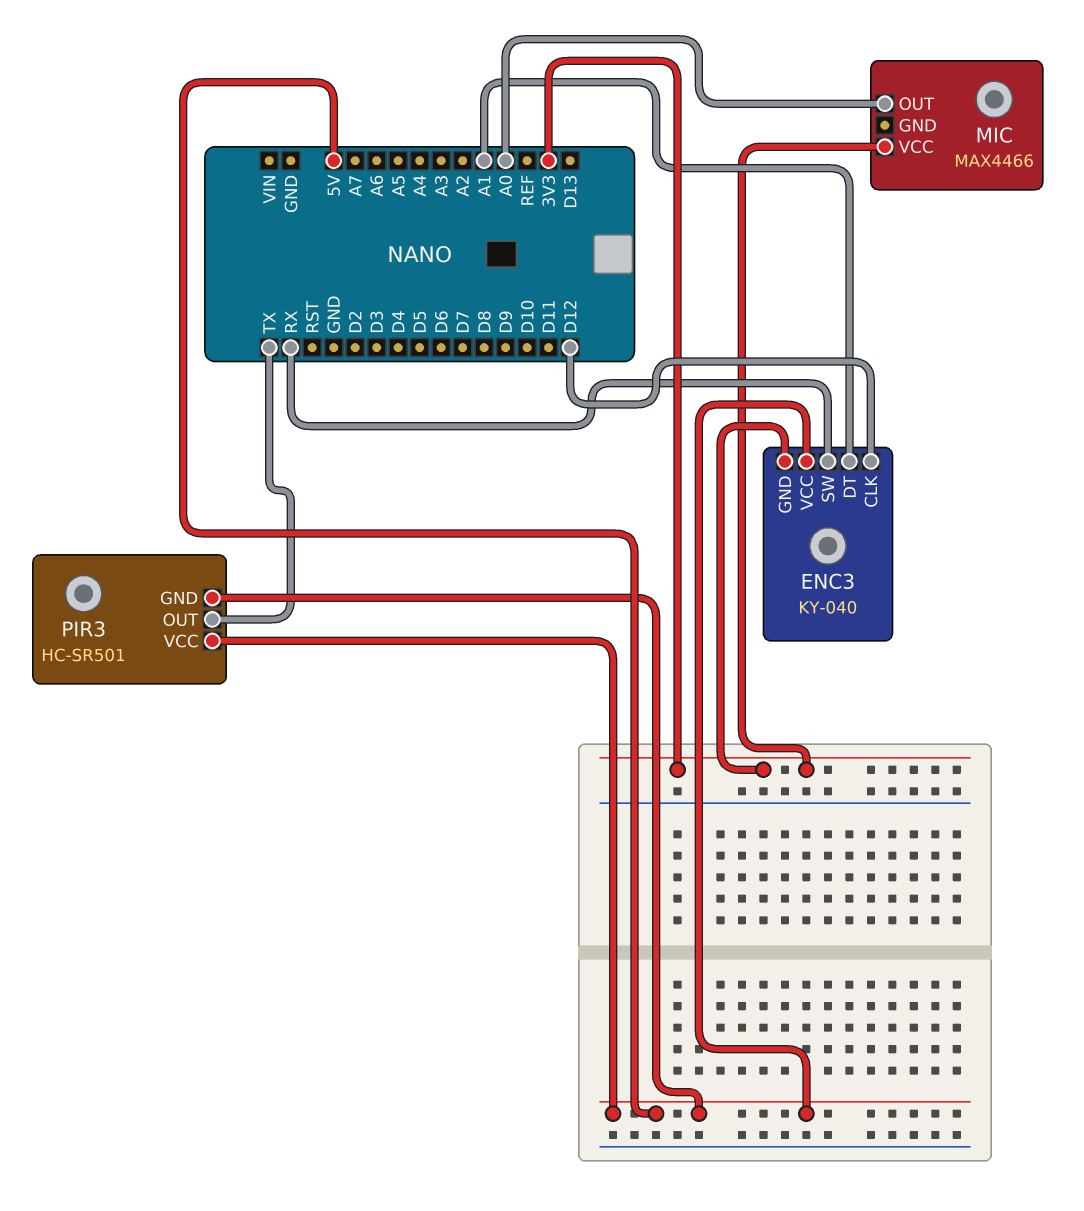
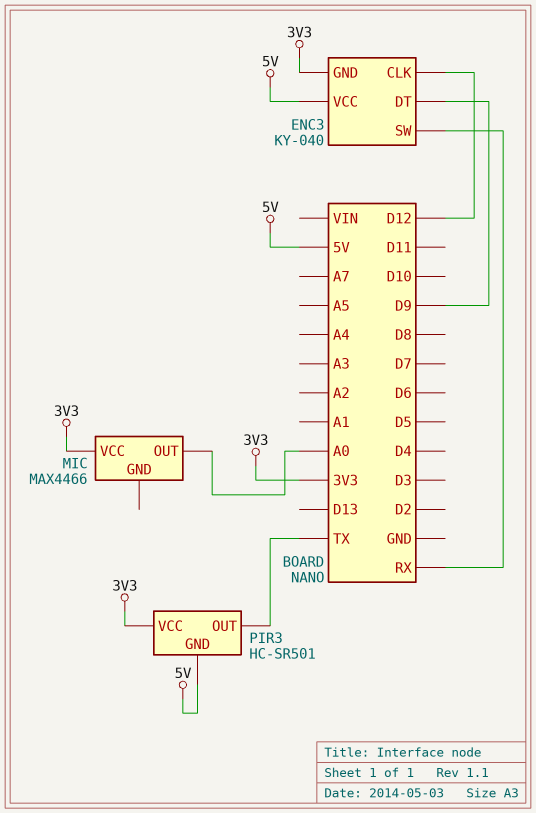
ENC3 pin DT: A1 -> D9
PIR3 pin VCC: 5V -> 3V3

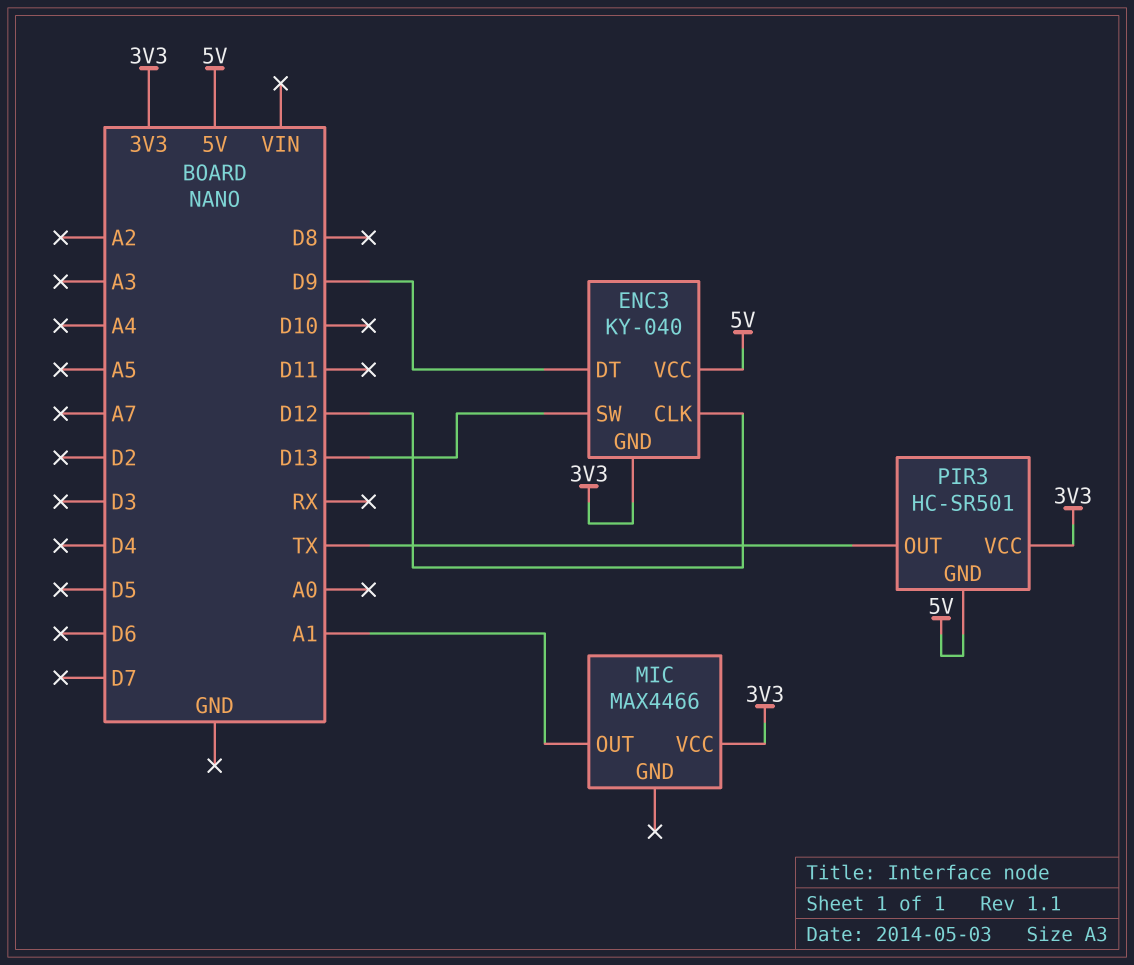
ENC3 pin SW: RX -> D13
MIC pin OUT: A0 -> A1

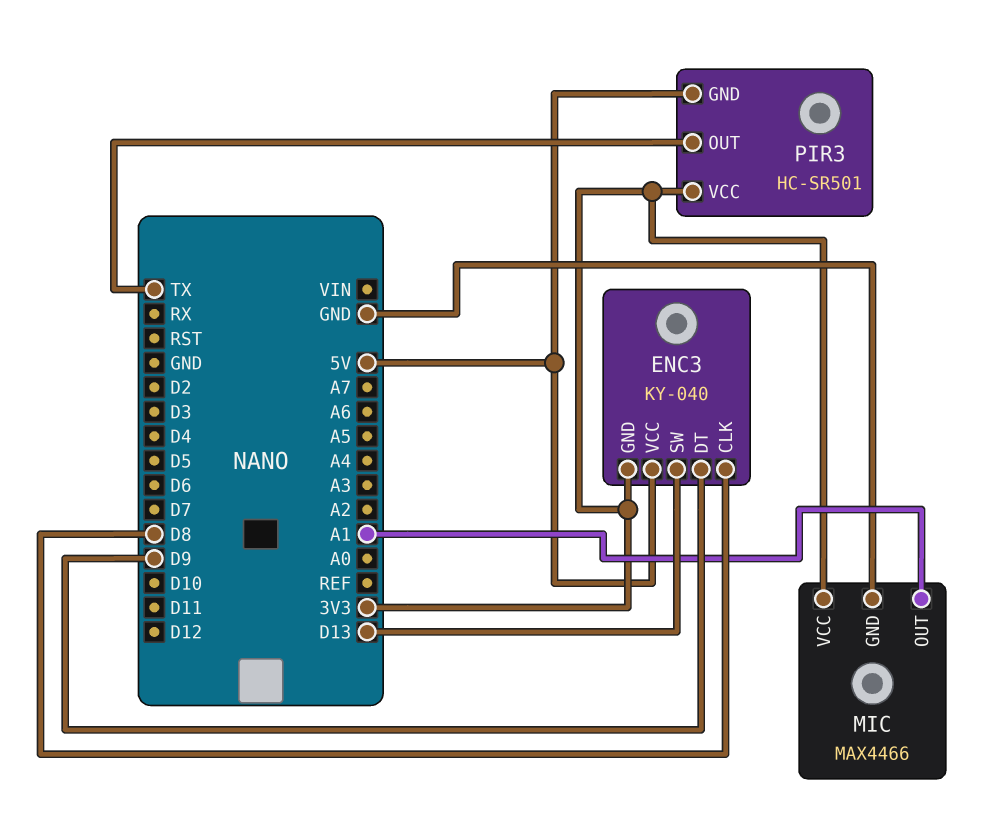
ENC3 pin CLK: D12 -> D8
MIC pin GND: none -> GND

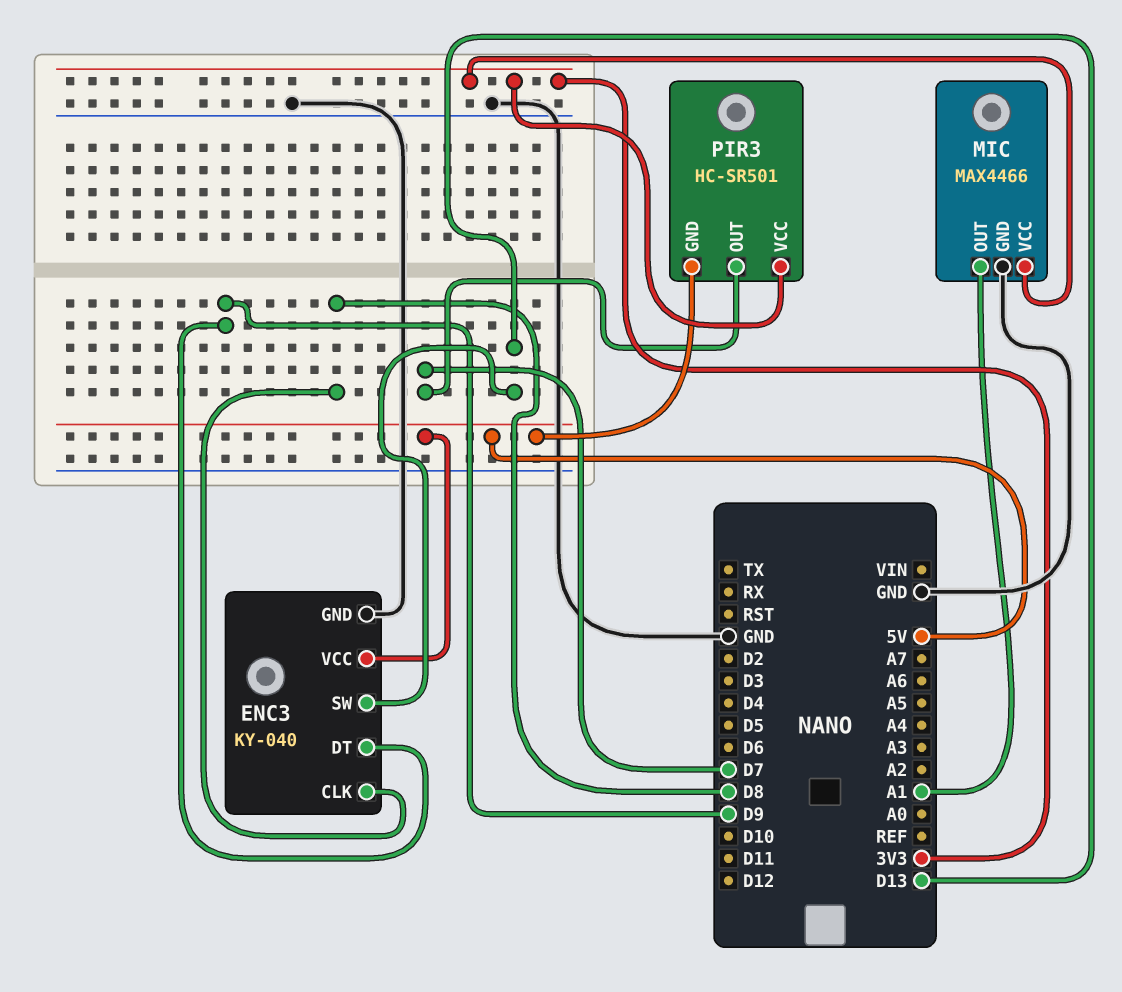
ENC3 pin GND: 3V3 -> GND
PIR3 pin OUT: TX -> D7

